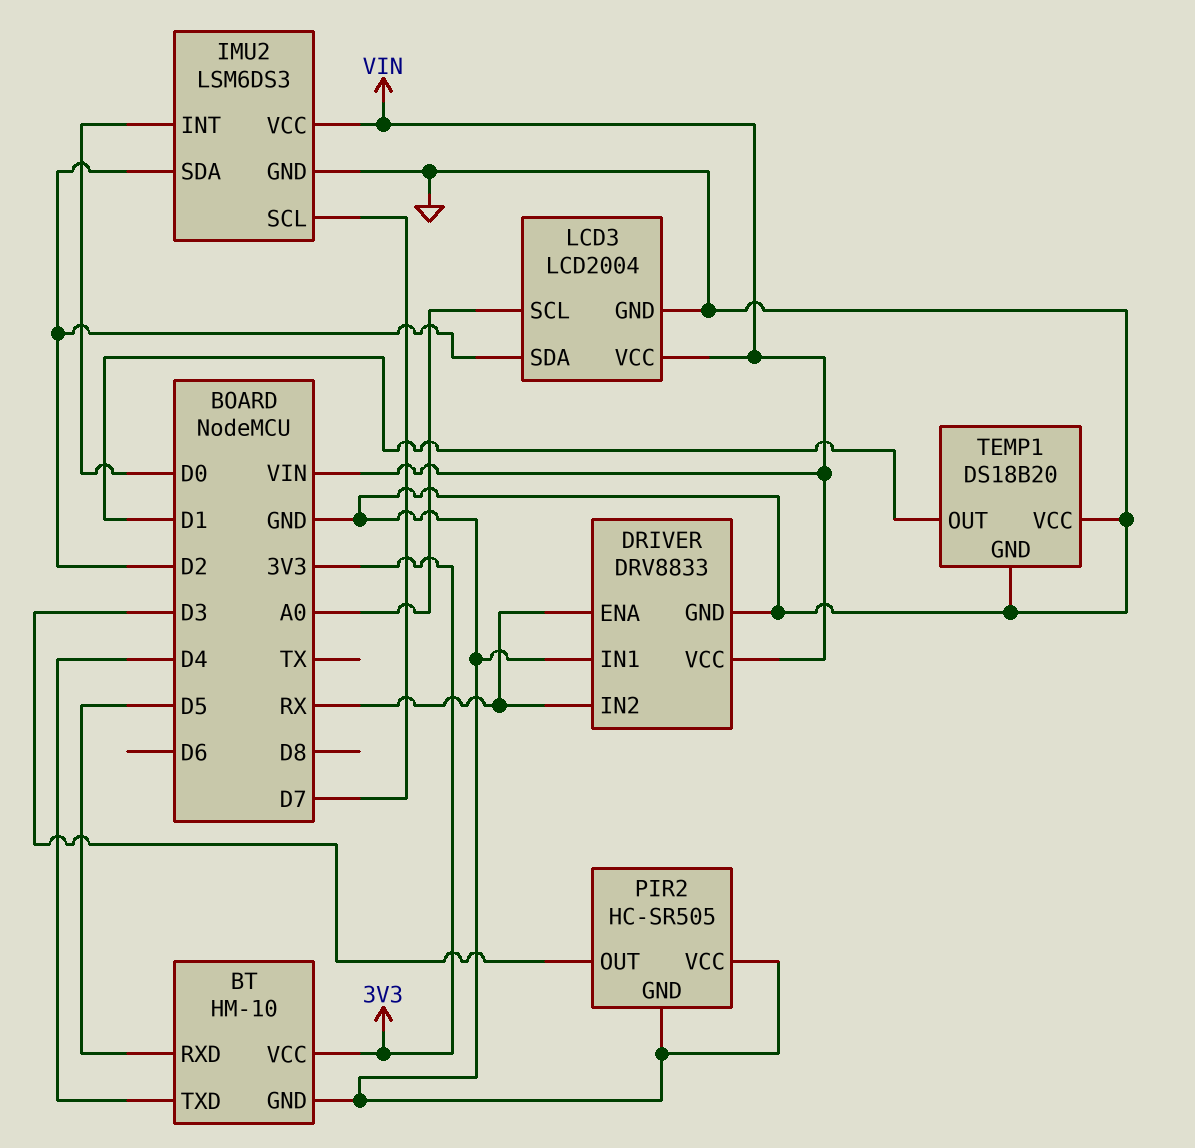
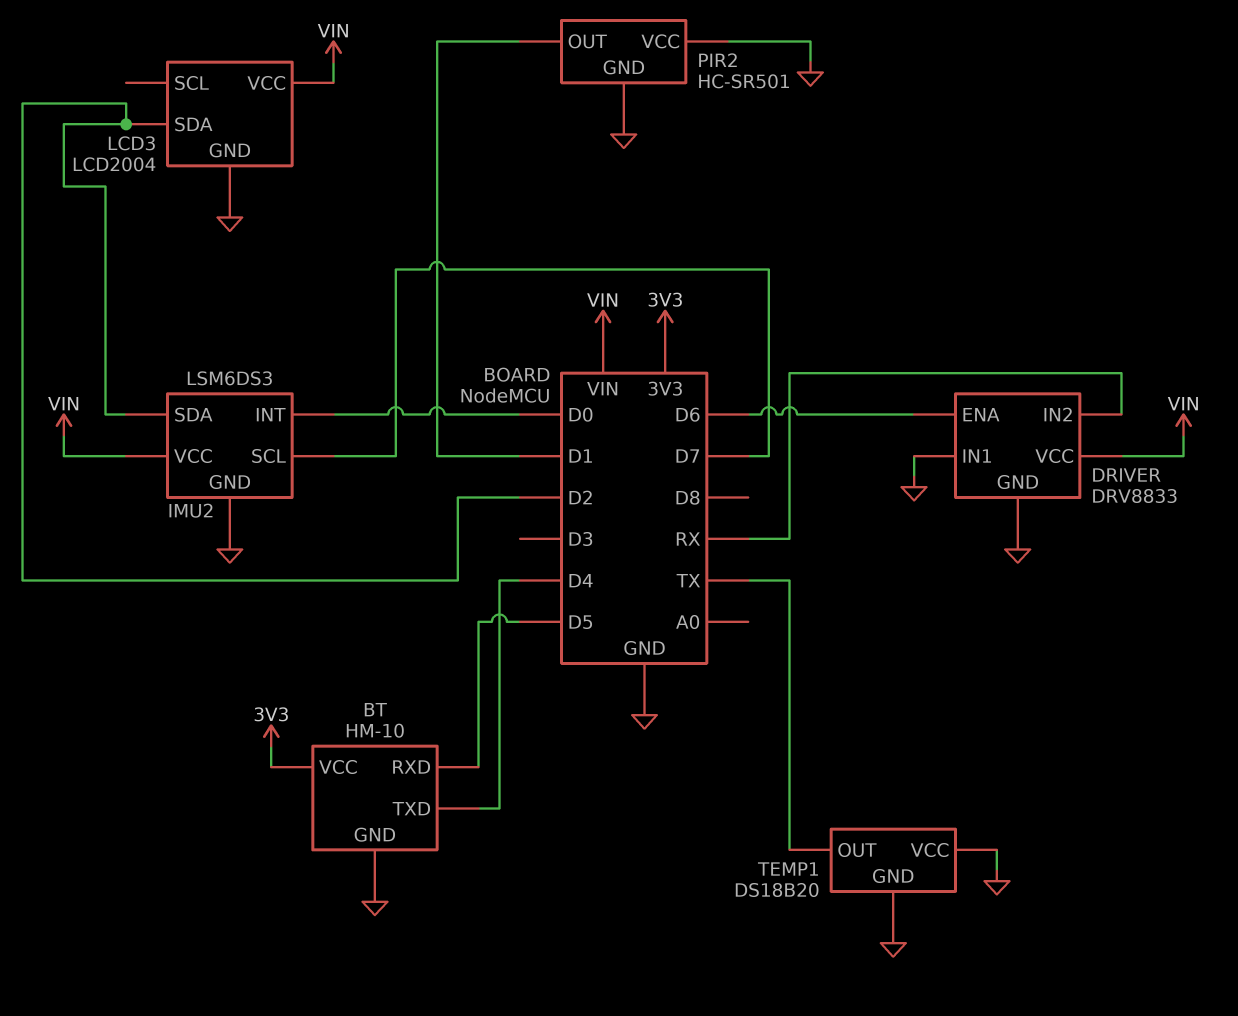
DRIVER pin ENA: RX -> D6
LCD3 pin SCL: A0 -> none
PIR2: HC-SR505 -> HC-SR501
PIR2 pin OUT: D3 -> D1
TEMP1 pin OUT: D1 -> TX

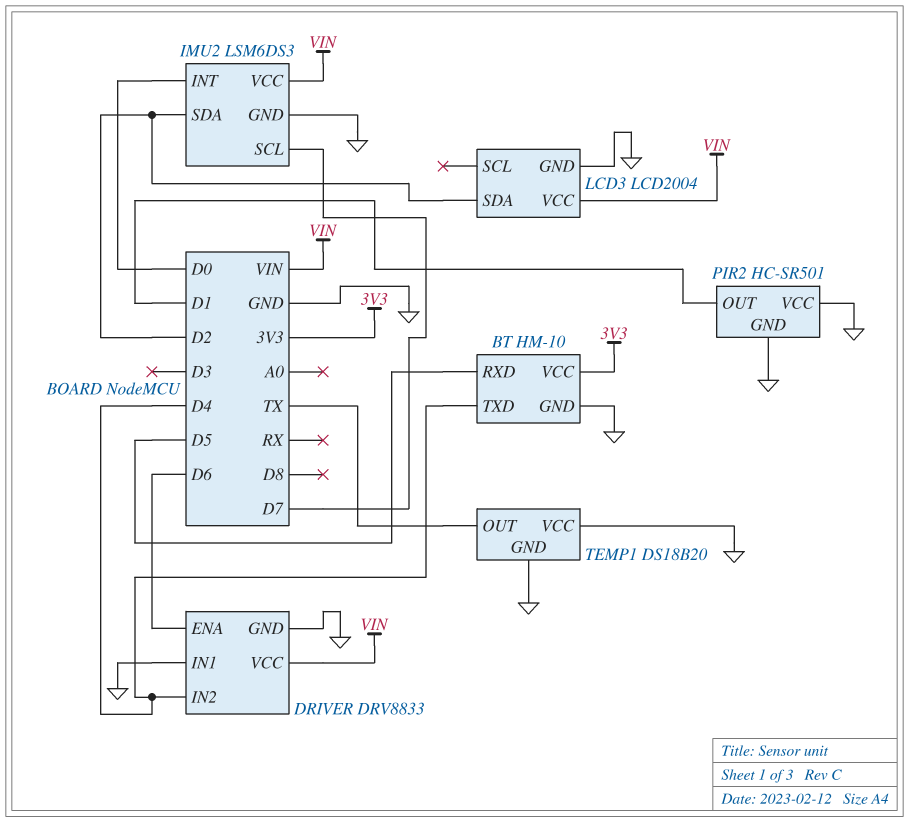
DRIVER pin IN2: RX -> D4

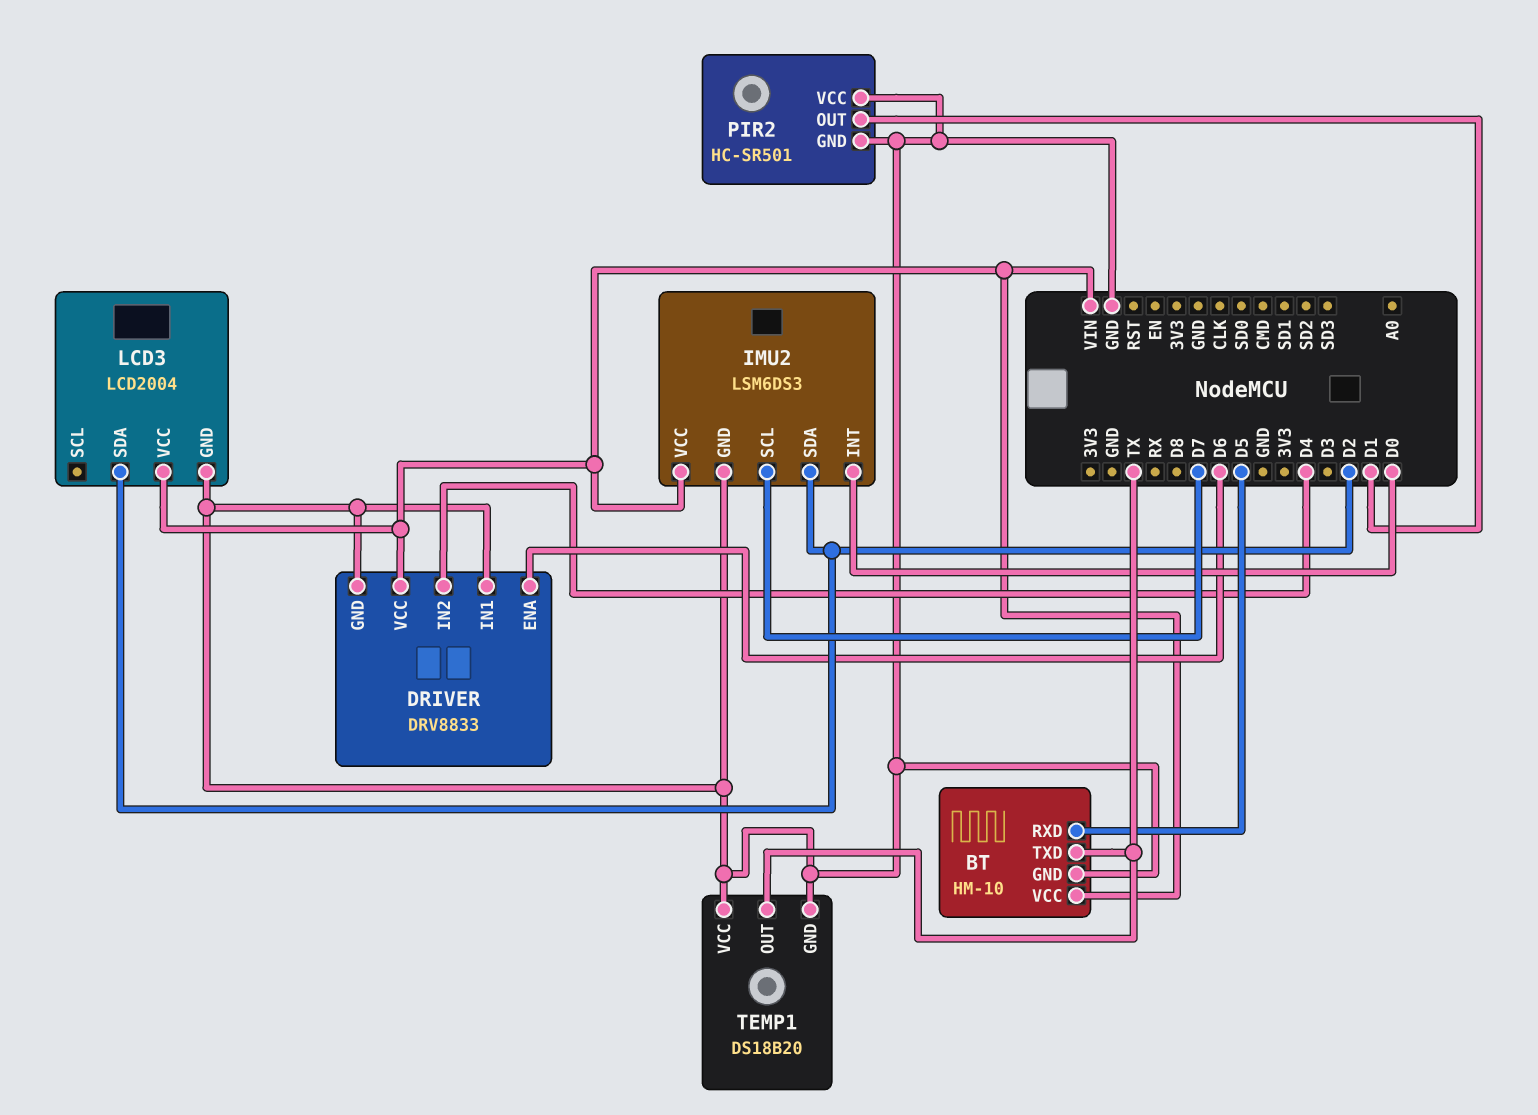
BT pin TXD: D4 -> TX
BT pin VCC: 3V3 -> VIN

